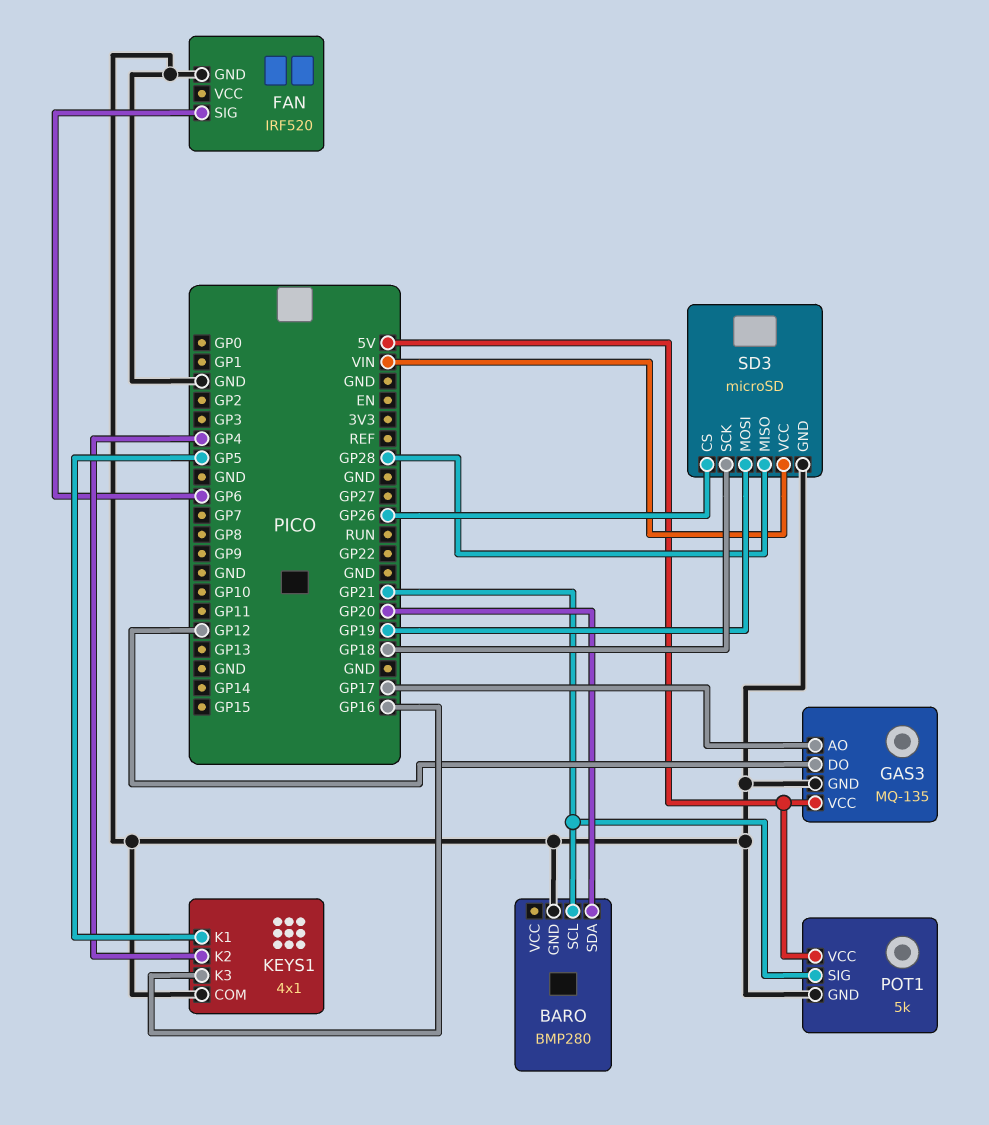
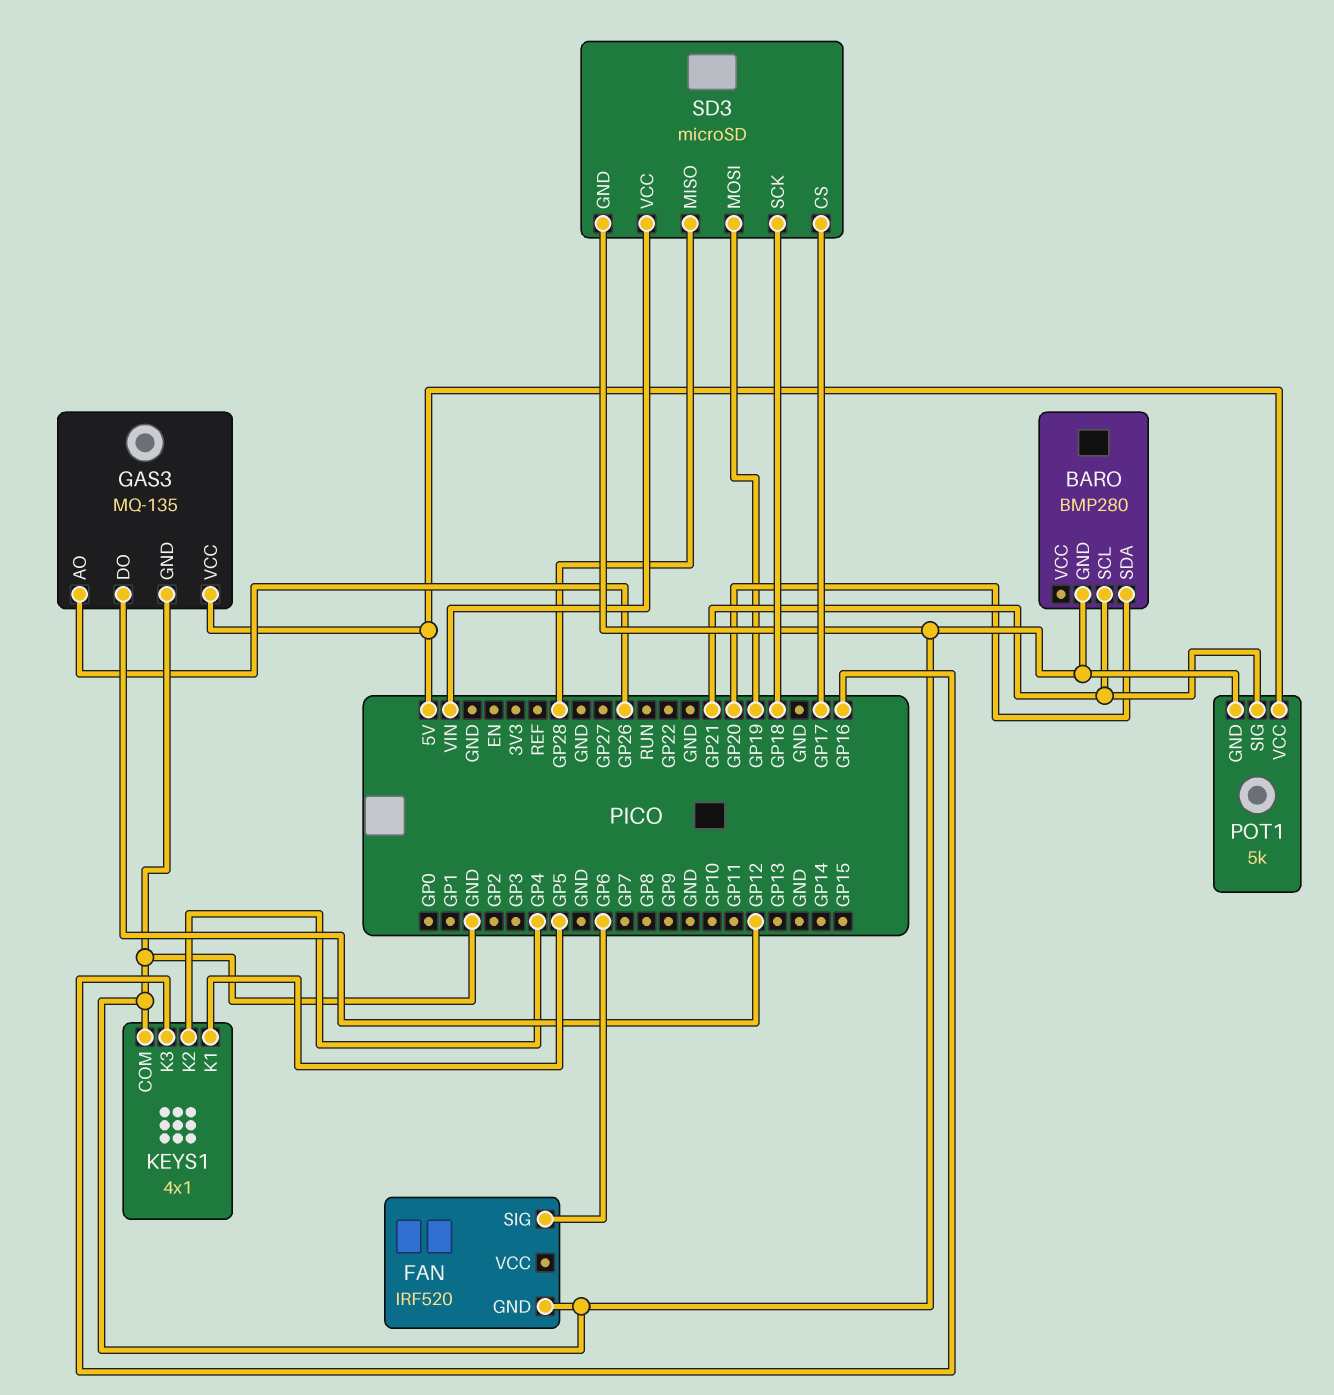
GAS3 pin AO: GP17 -> GP26
SD3 pin CS: GP26 -> GP17

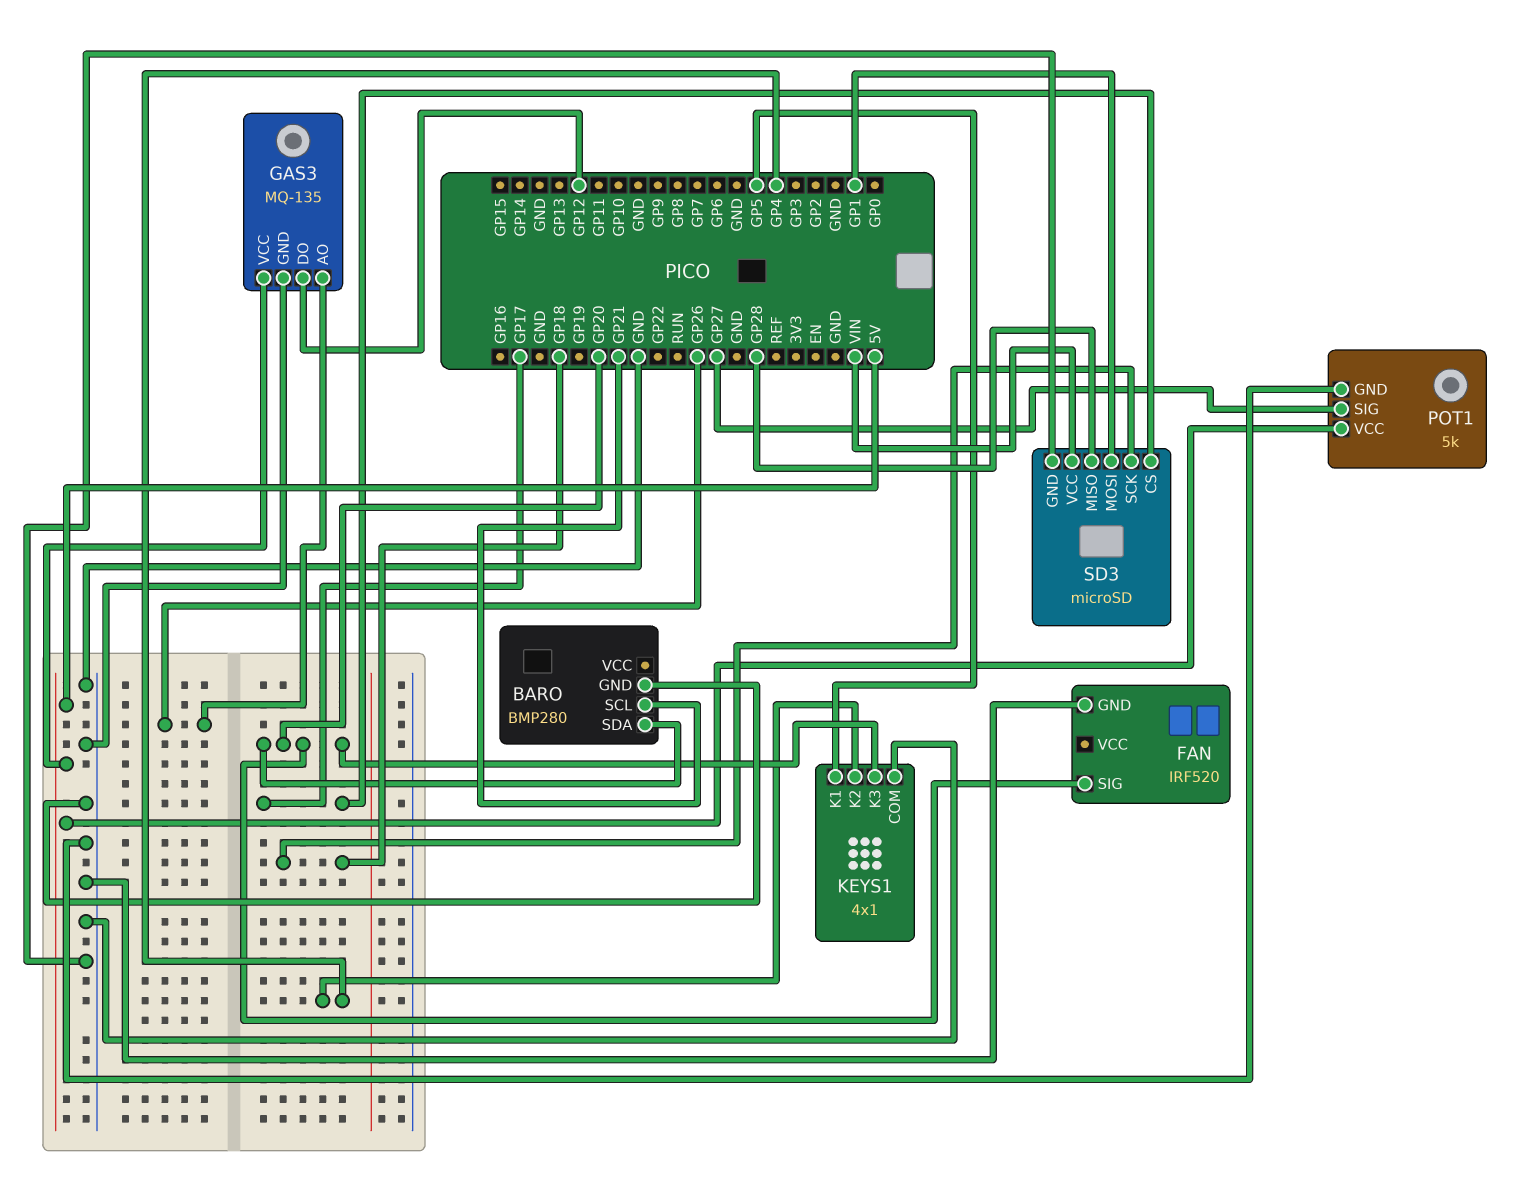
FAN pin SIG: GP6 -> GP20
KEYS1 pin K3: GP16 -> GP20
POT1 pin SIG: GP21 -> GP27
SD3 pin MOSI: GP19 -> GP1

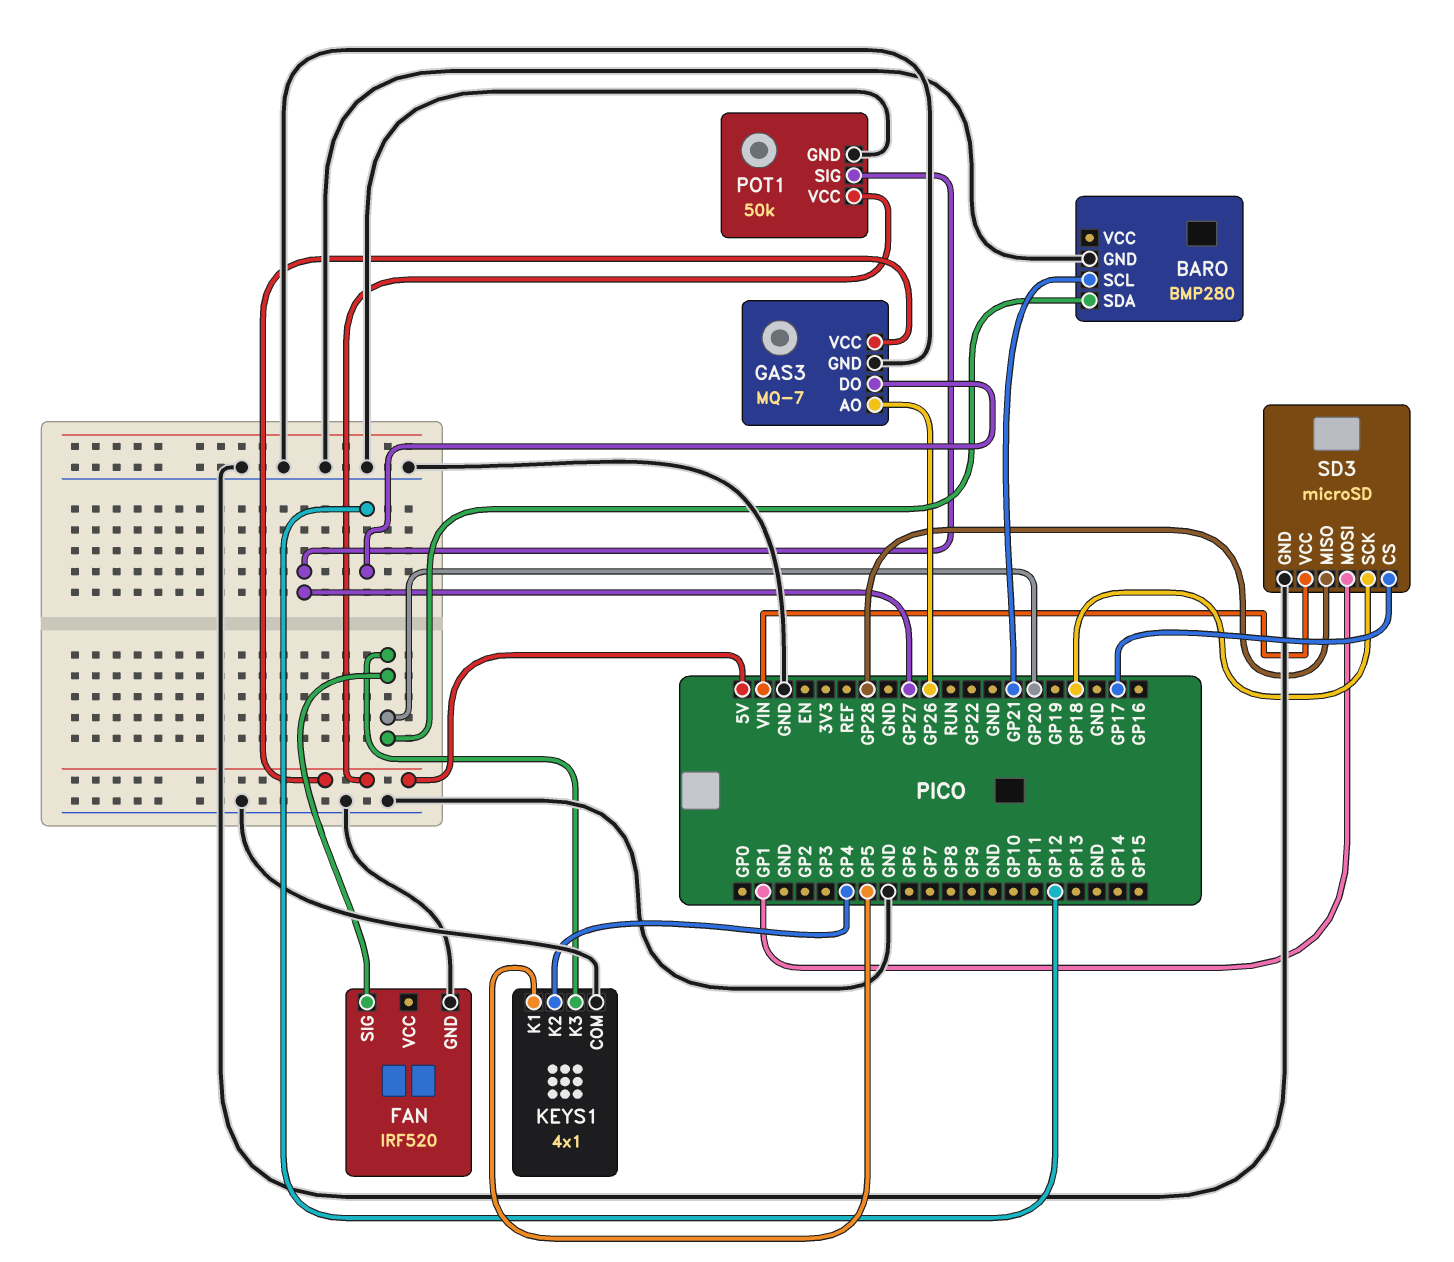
GAS3: MQ-135 -> MQ-7
POT1: 5k -> 50k

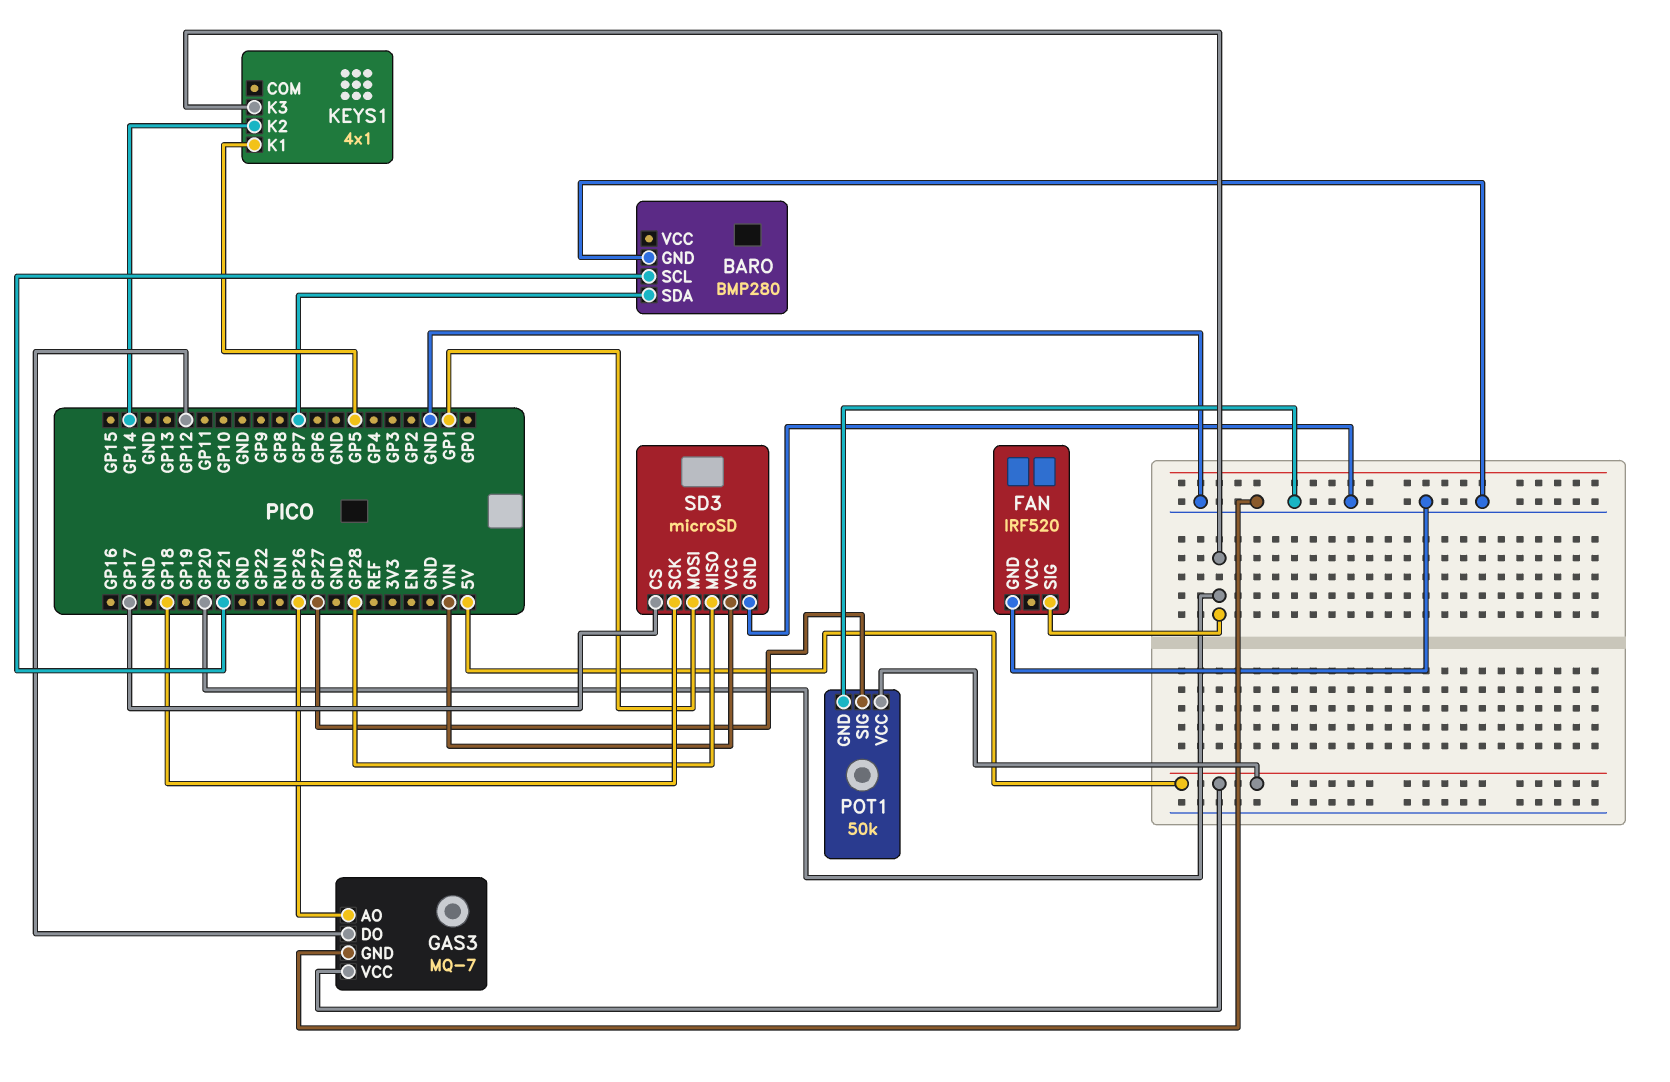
BARO pin SDA: GP20 -> GP7
KEYS1 pin COM: GND -> none
KEYS1 pin K2: GP4 -> GP14

